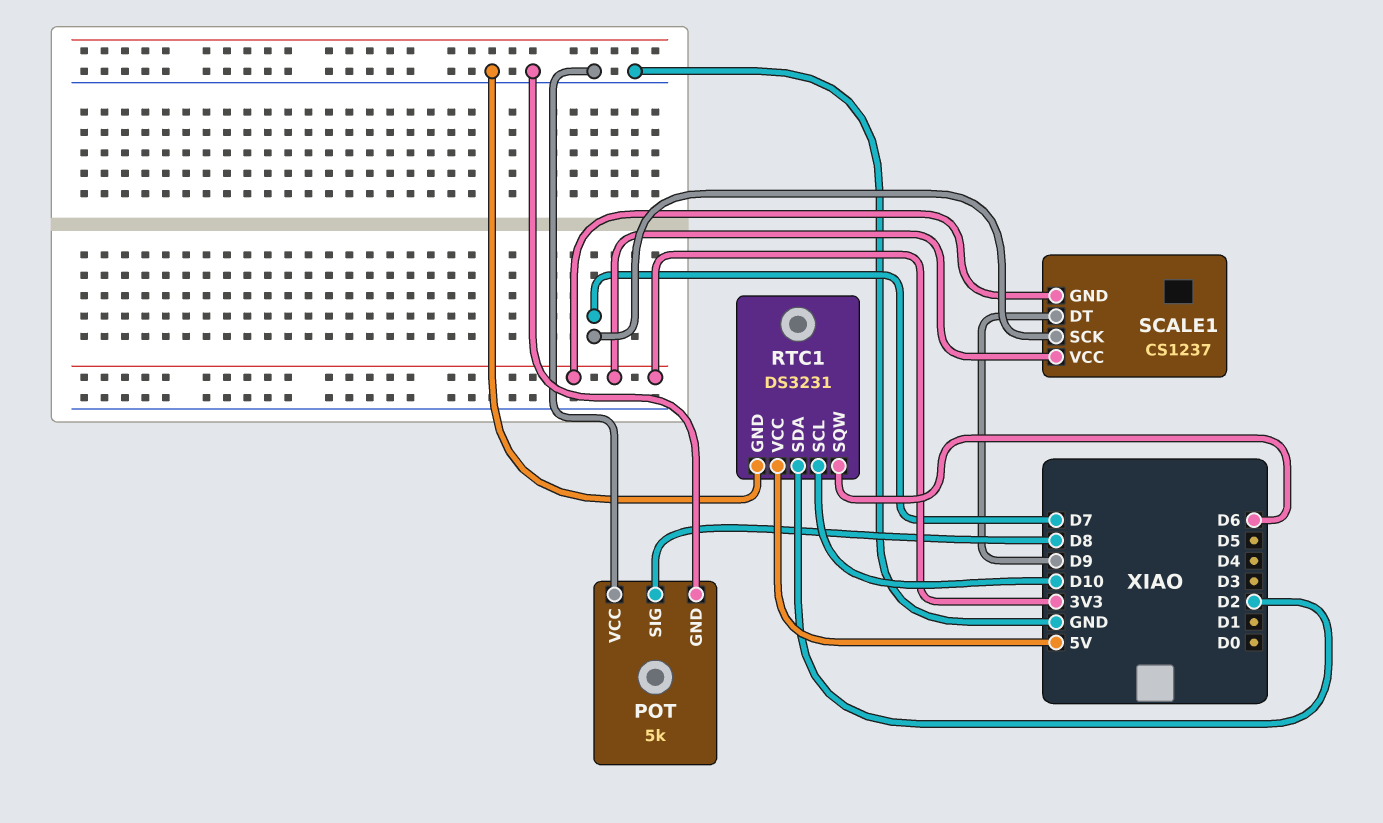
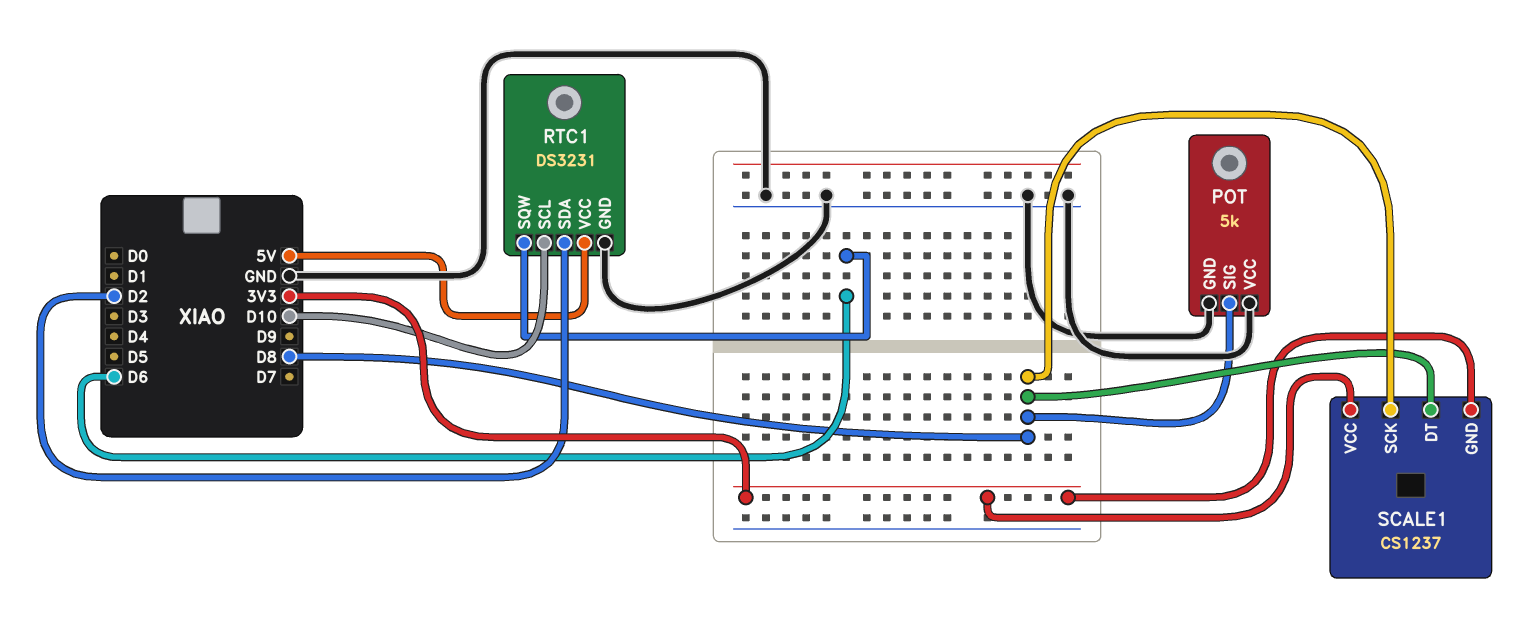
SCALE1 pin DT: D9 -> D8
SCALE1 pin SCK: D7 -> D8

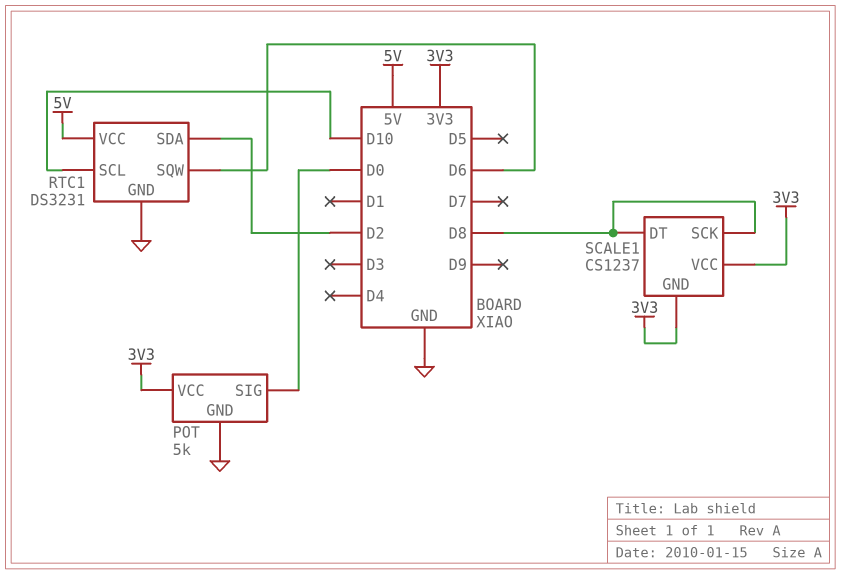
POT pin SIG: D8 -> D0
POT pin VCC: GND -> 3V3

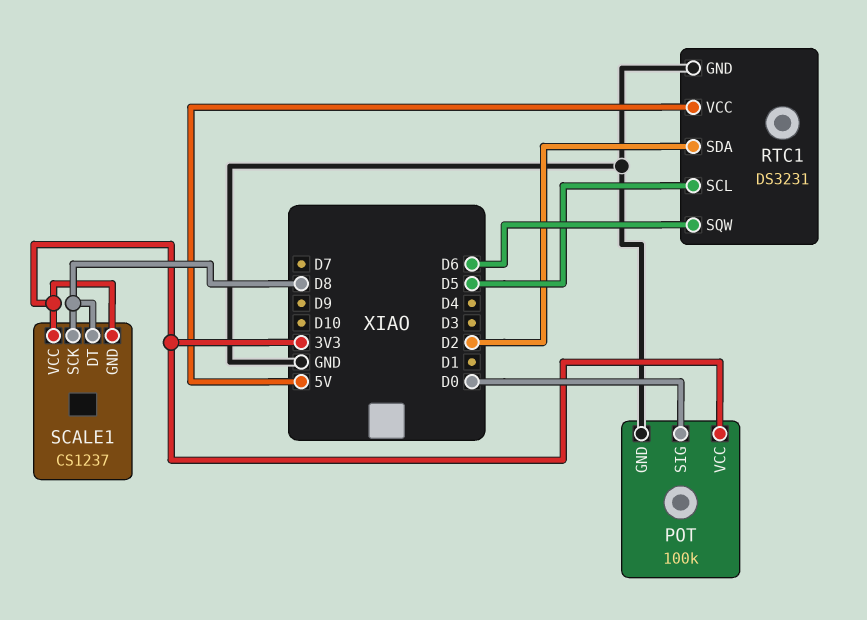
POT: 5k -> 100k
RTC1 pin SCL: D10 -> D5

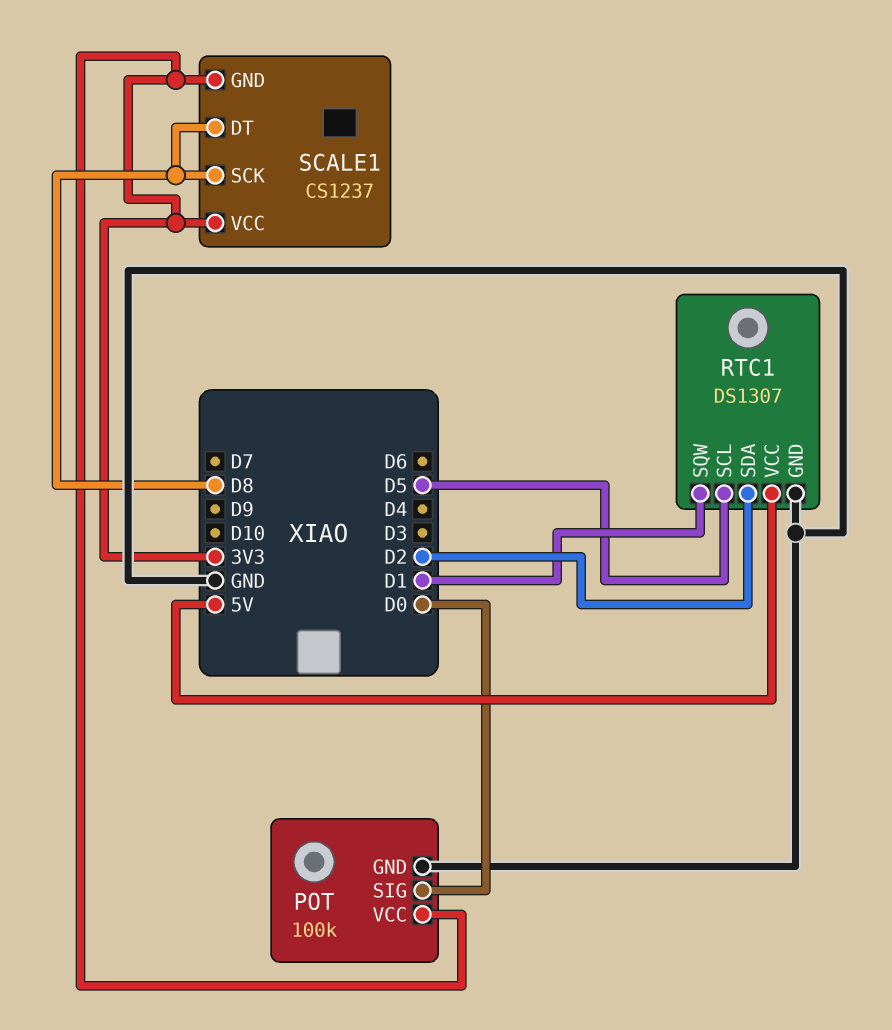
RTC1: DS3231 -> DS1307
RTC1 pin SQW: D6 -> D1

